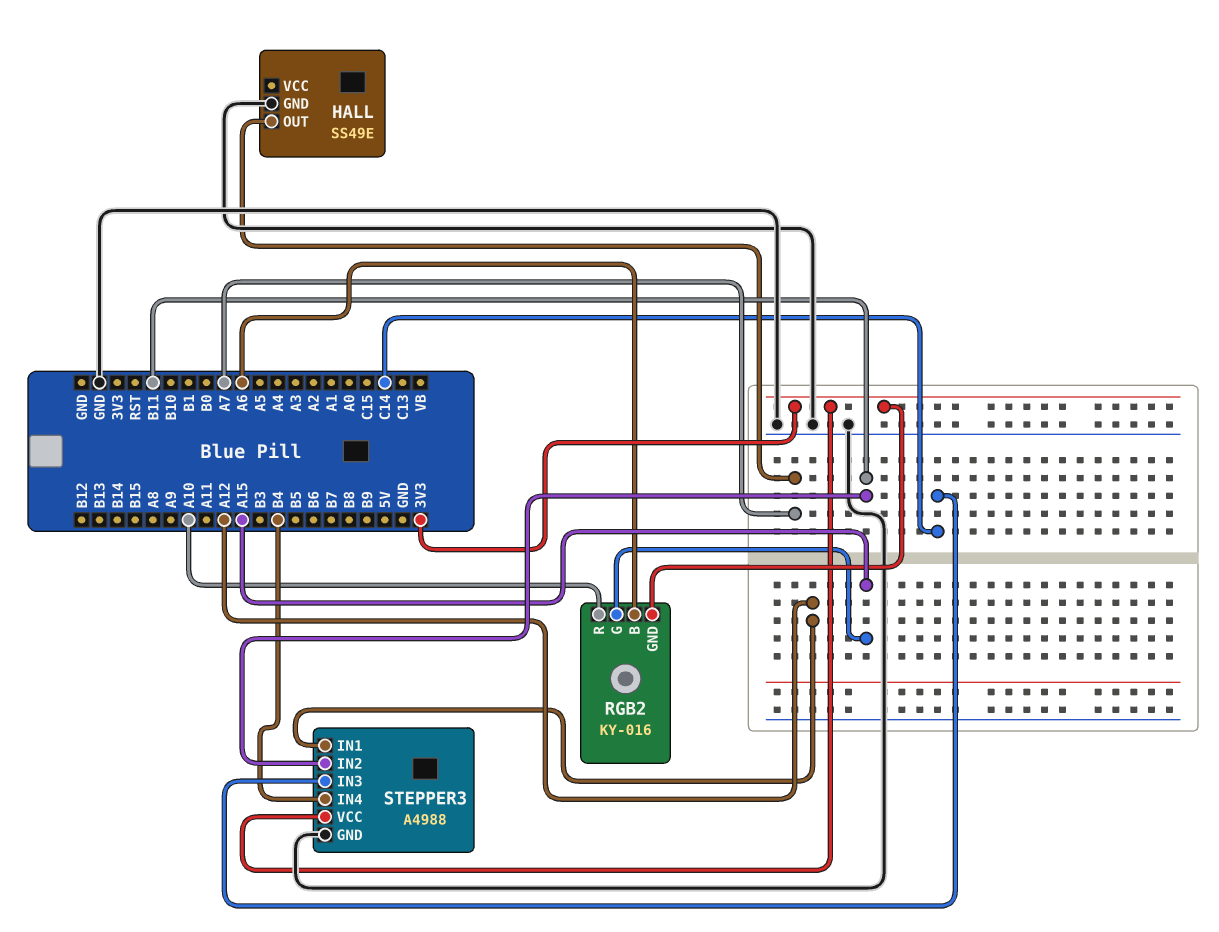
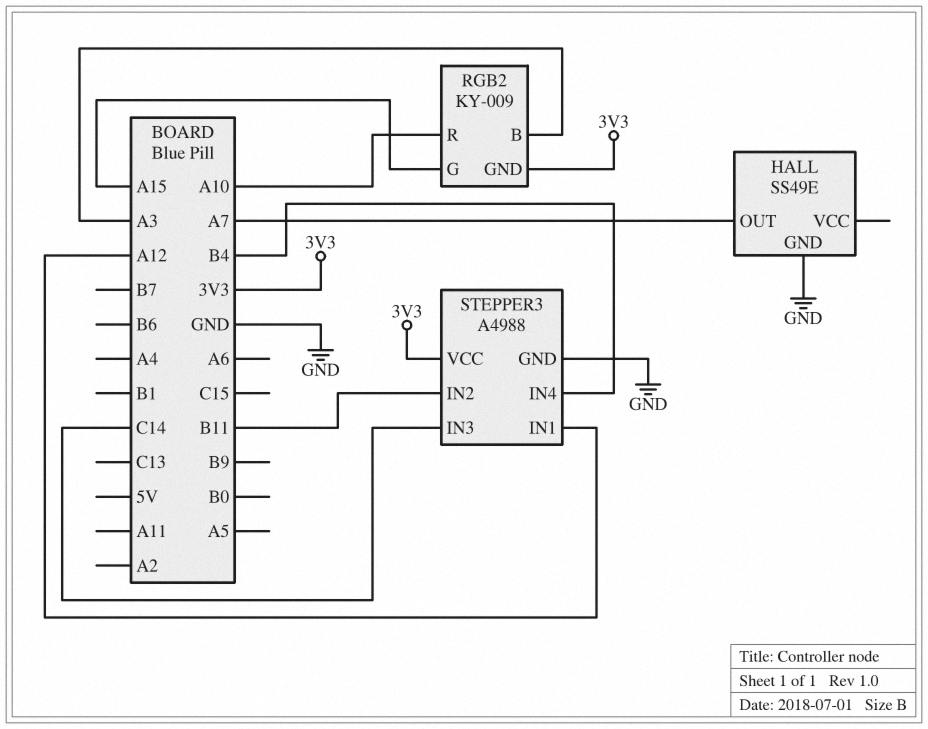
RGB2: KY-016 -> KY-009
RGB2 pin B: A6 -> A3

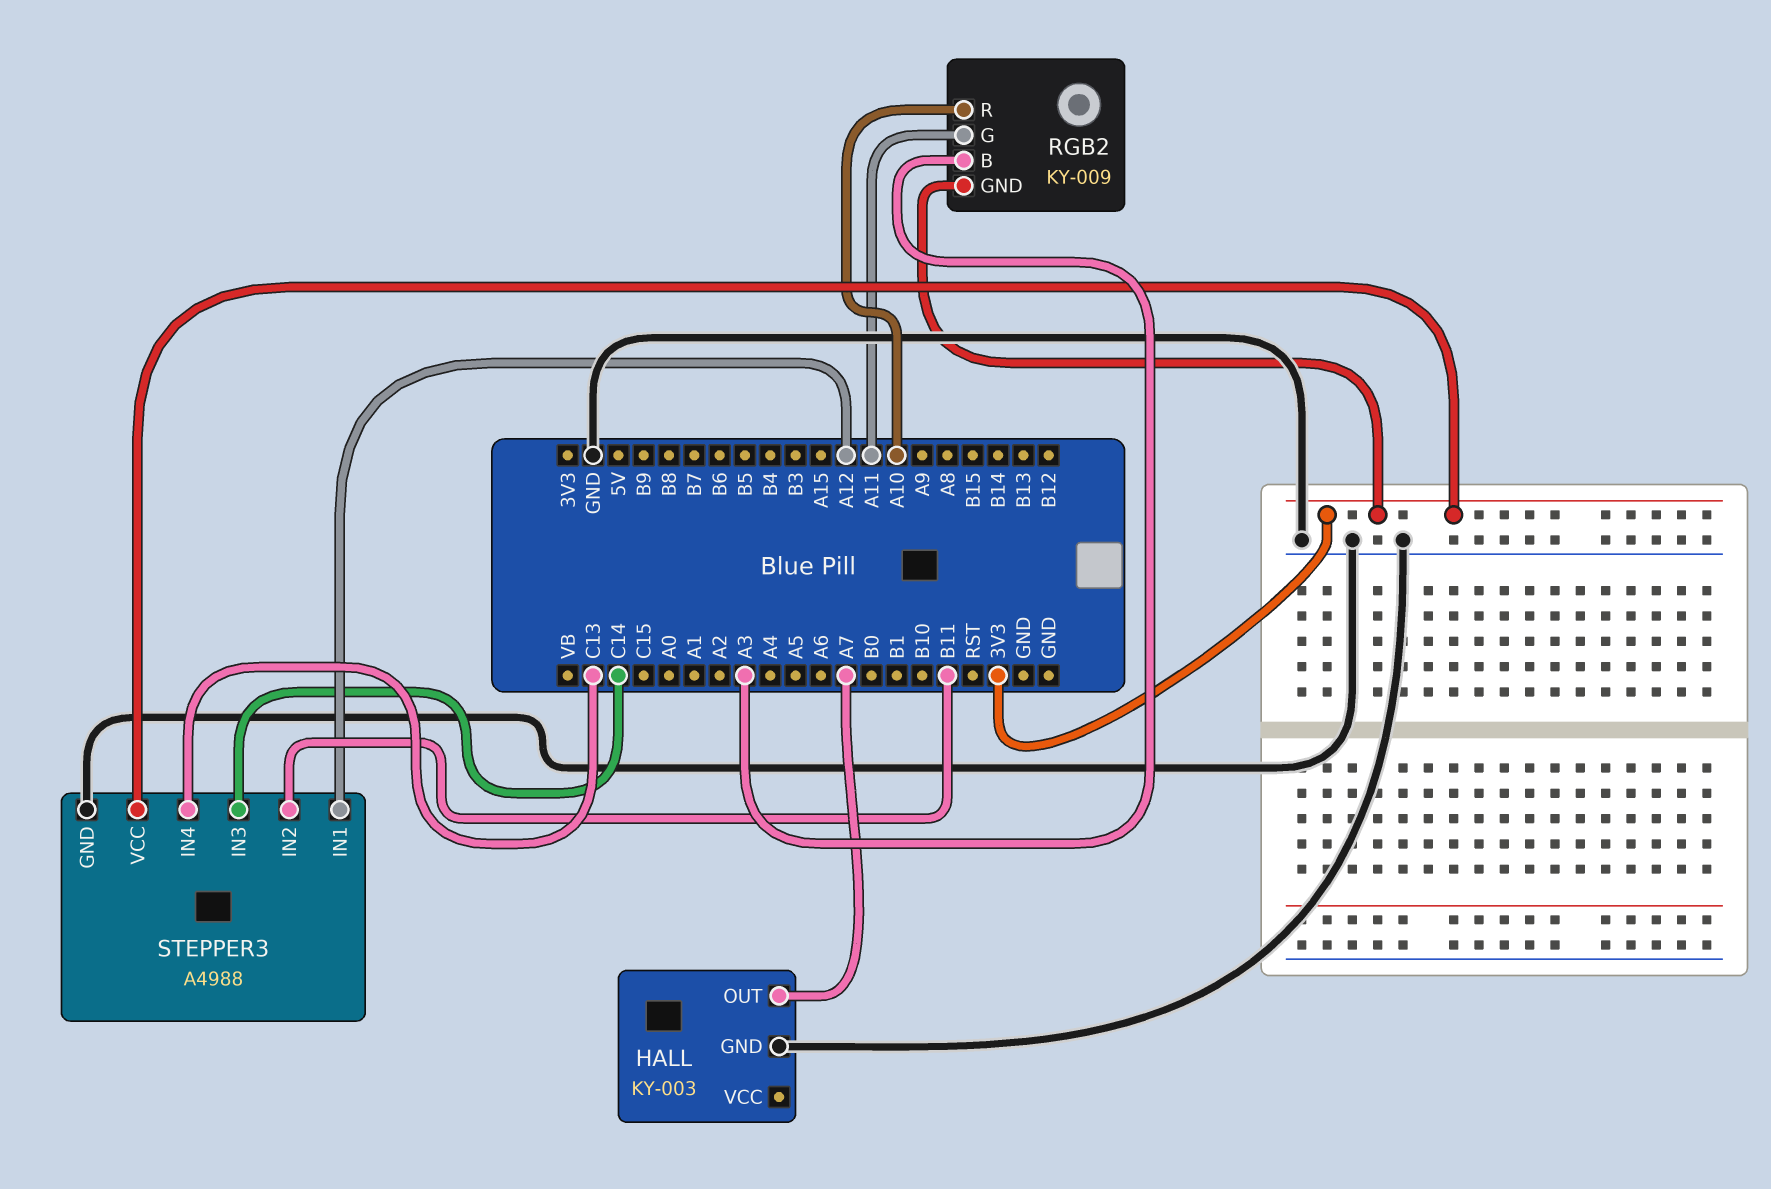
HALL: SS49E -> KY-003
RGB2 pin G: A15 -> A11
STEPPER3 pin IN4: B4 -> C13

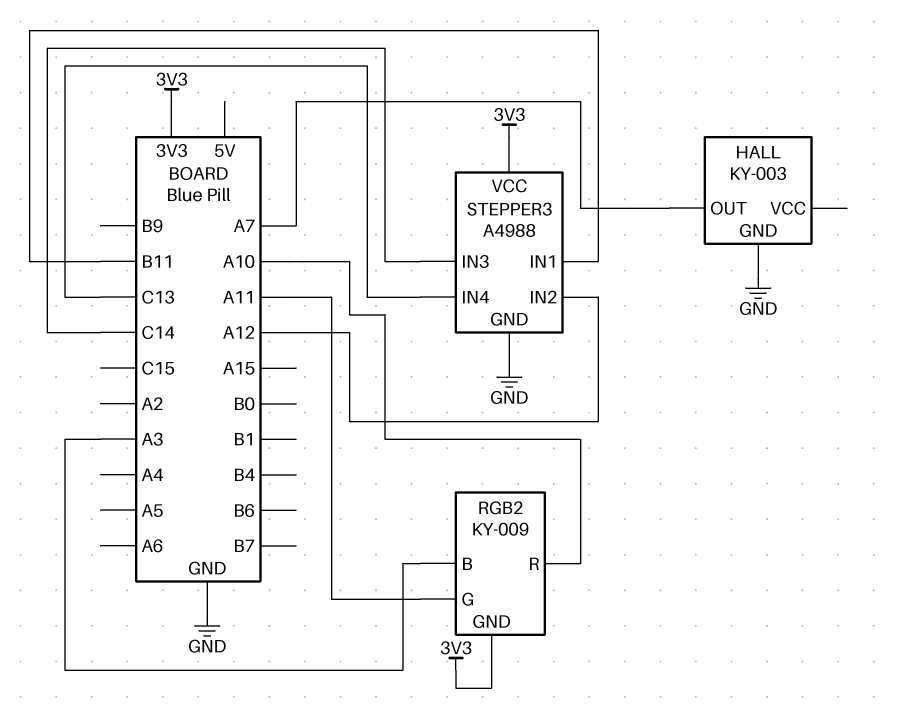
STEPPER3 pin IN1: A12 -> B11
STEPPER3 pin IN2: B11 -> A12

